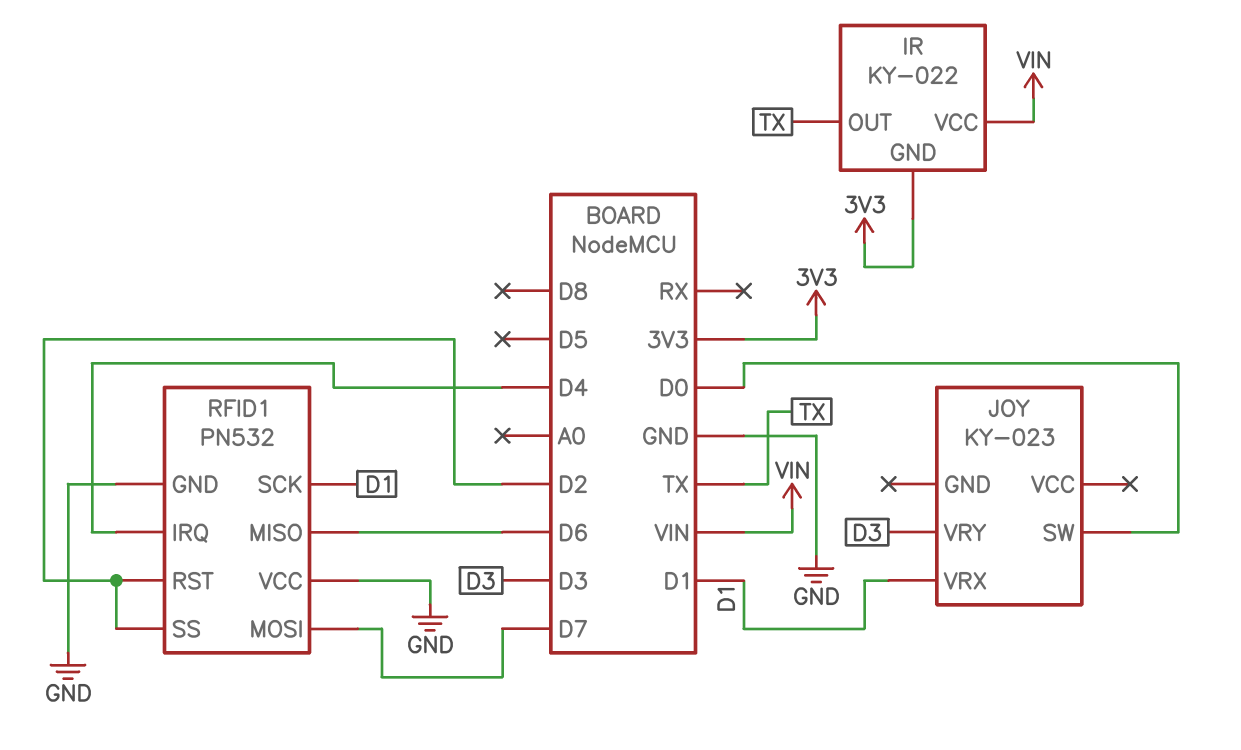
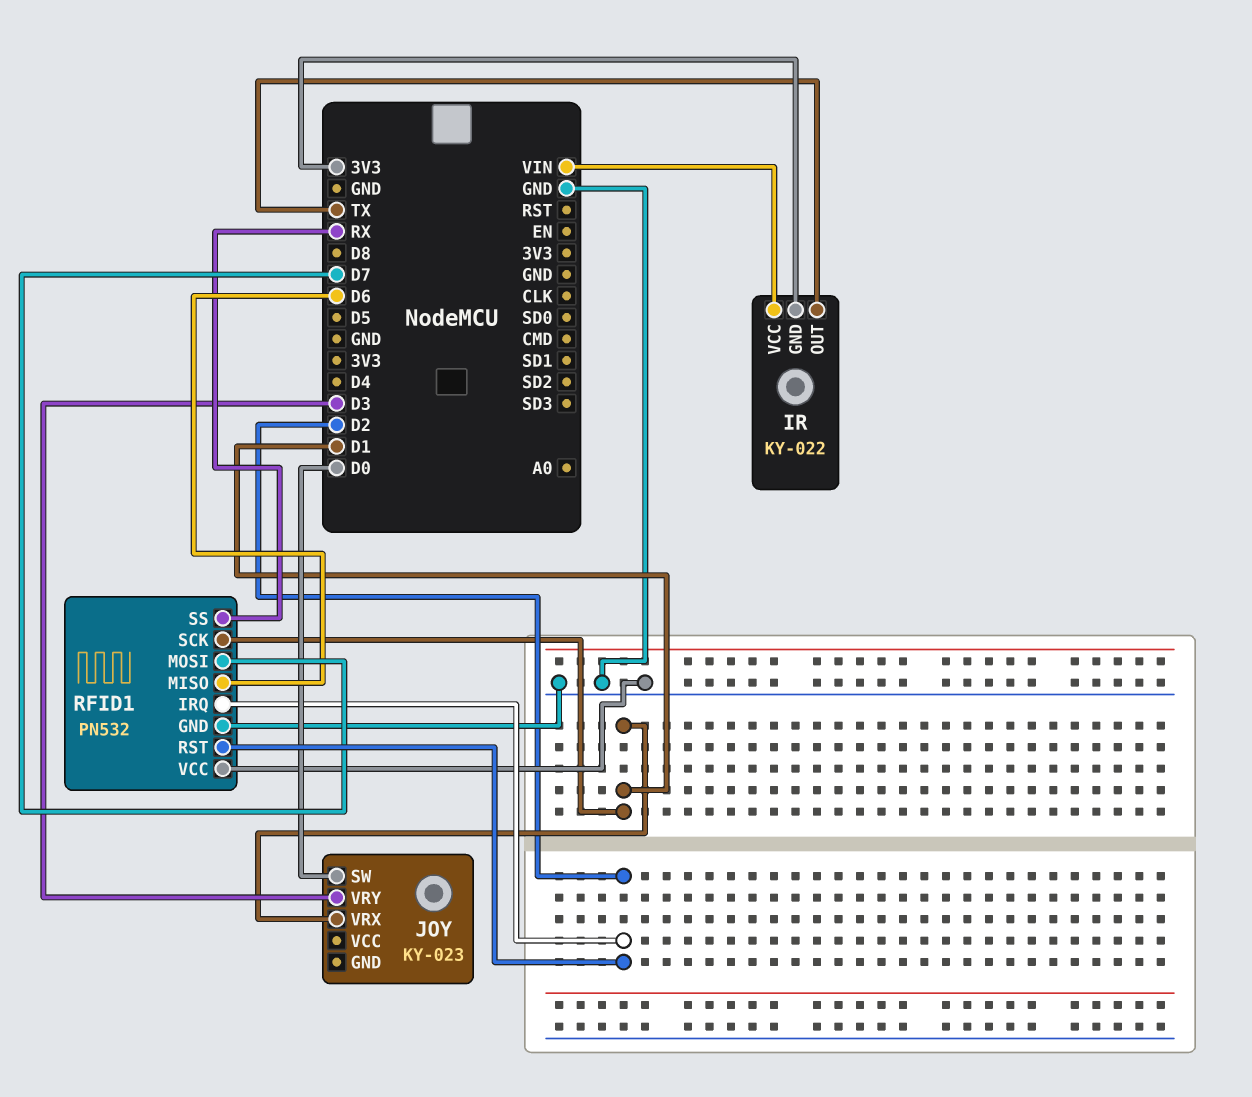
RFID1 pin IRQ: D4 -> D2
RFID1 pin SS: D2 -> RX

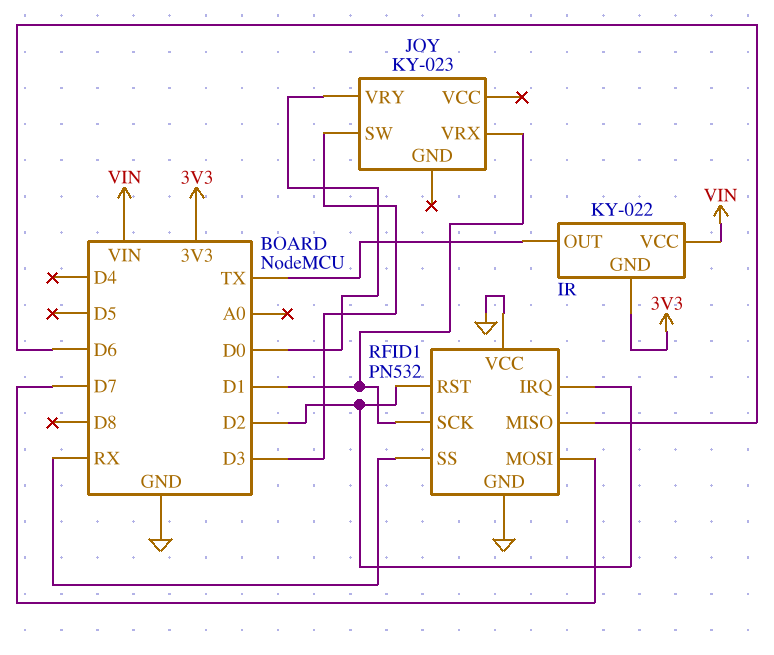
JOY pin SW: D0 -> D3
JOY pin VRY: D3 -> D0

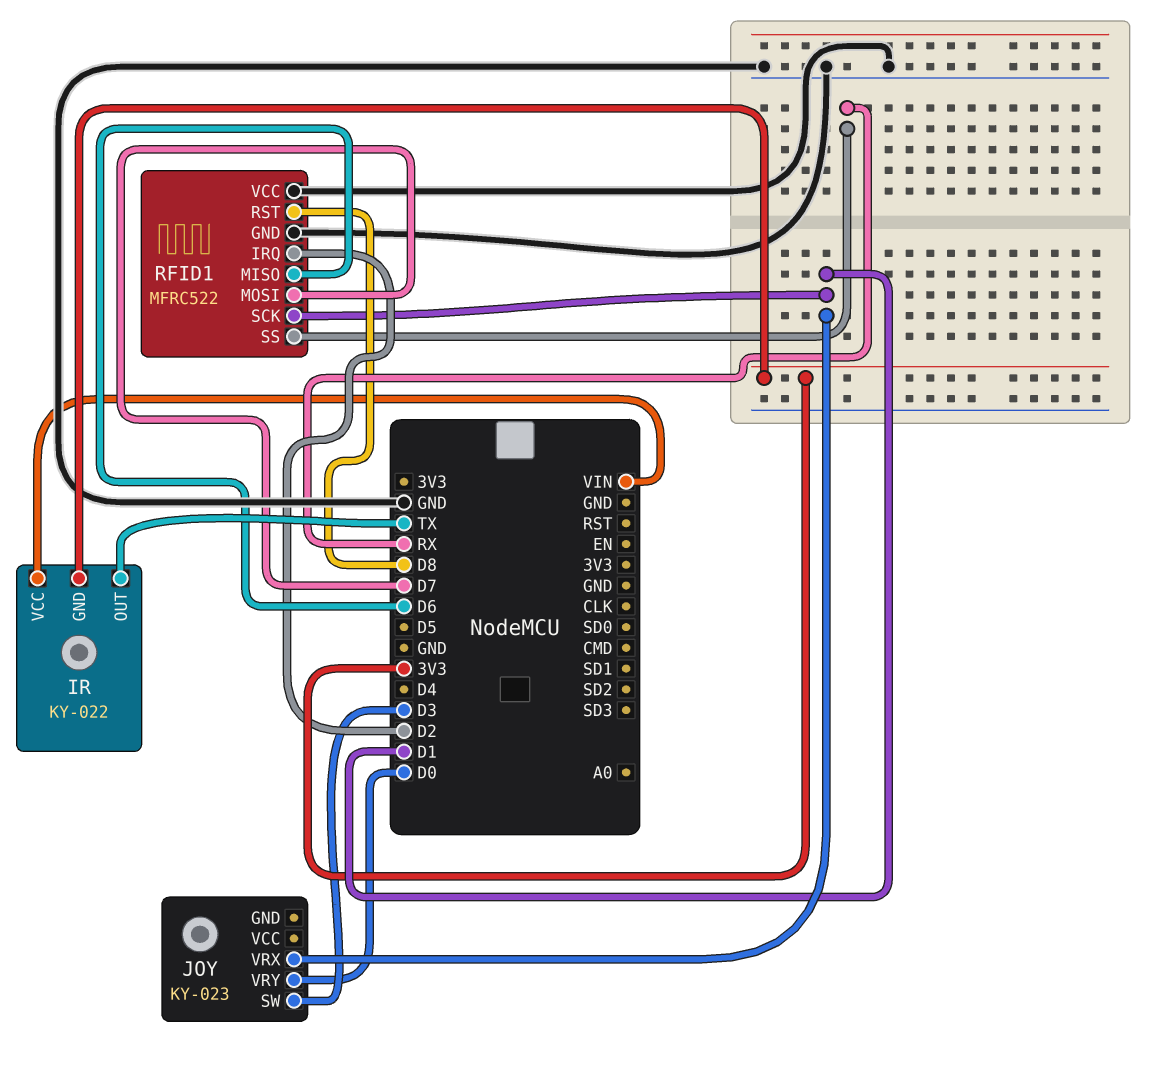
RFID1: PN532 -> MFRC522
RFID1 pin RST: D2 -> D8

